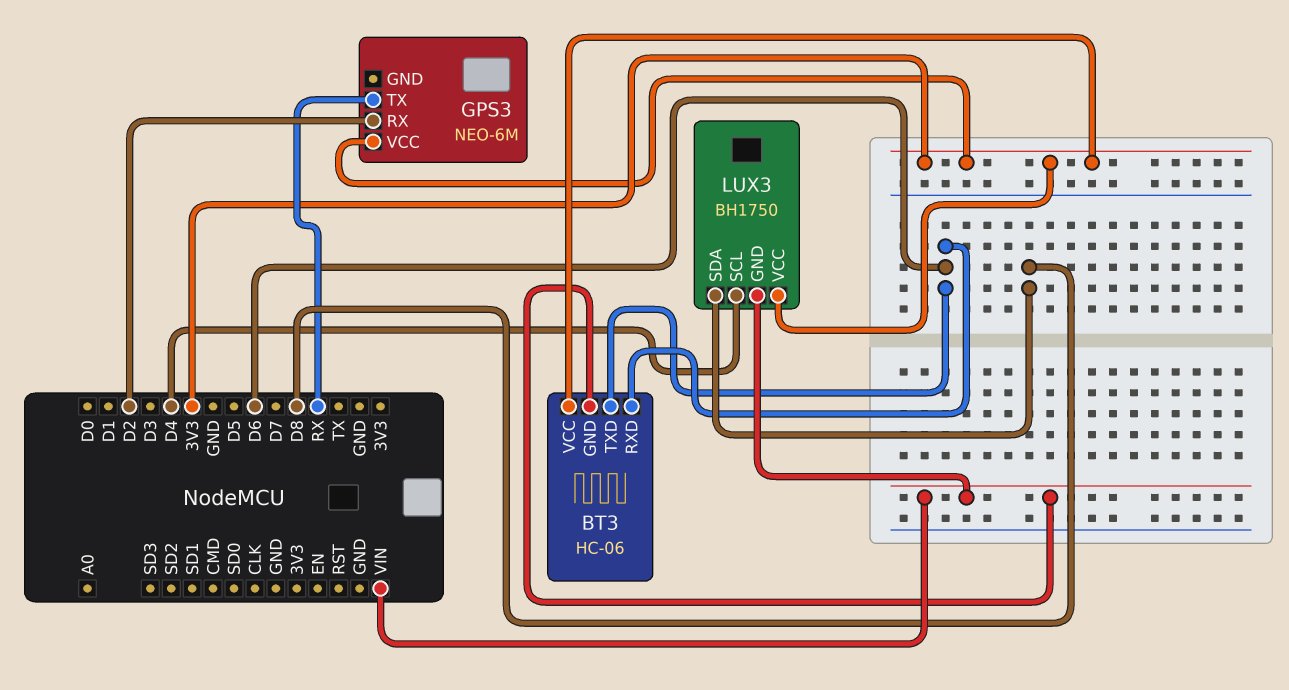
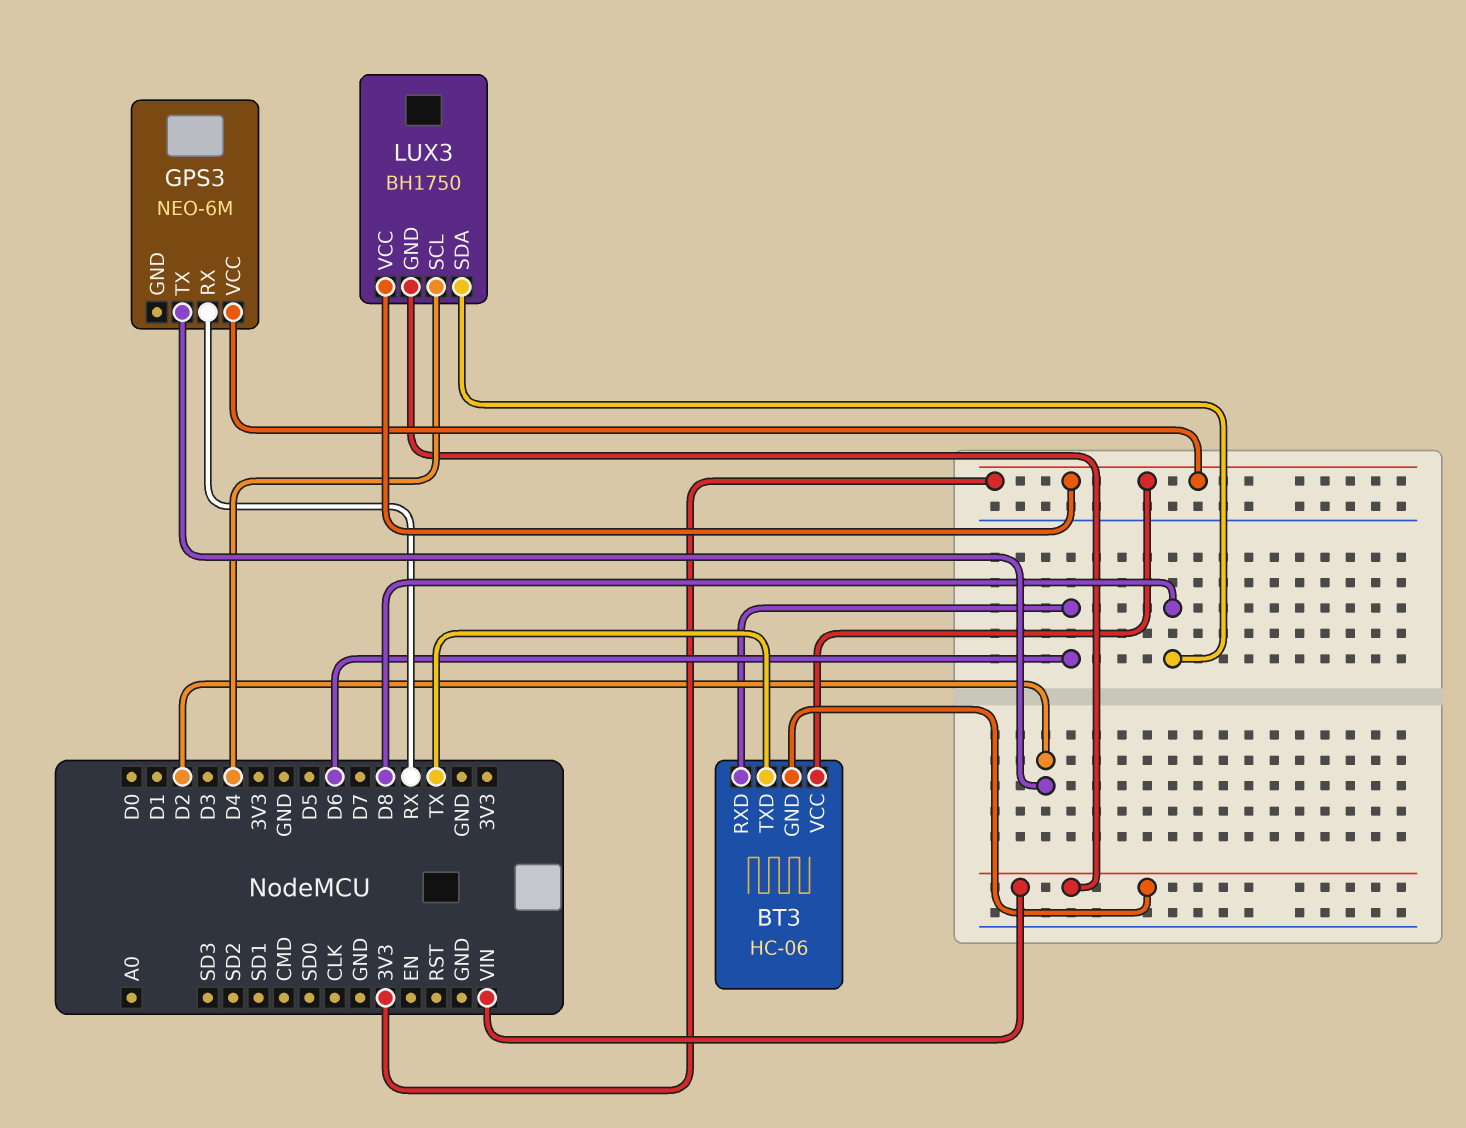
BT3 pin TXD: D6 -> TX
GPS3 pin RX: D2 -> RX
GPS3 pin TX: RX -> D2

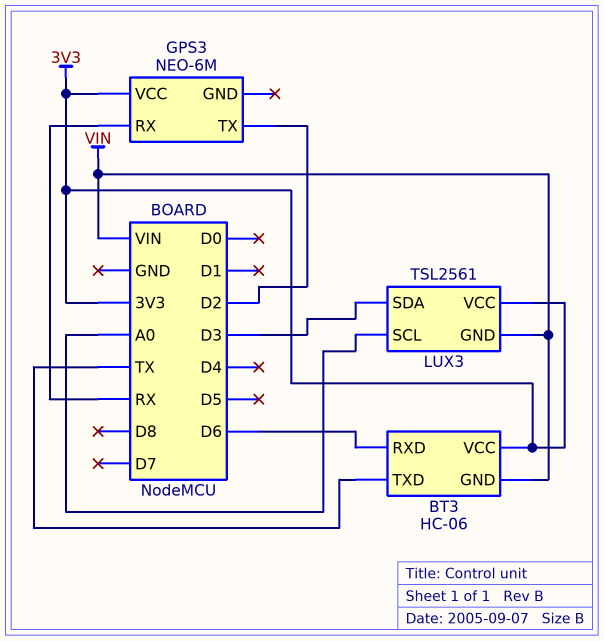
LUX3: BH1750 -> TSL2561
LUX3 pin SCL: D4 -> A0
LUX3 pin SDA: D8 -> D3

